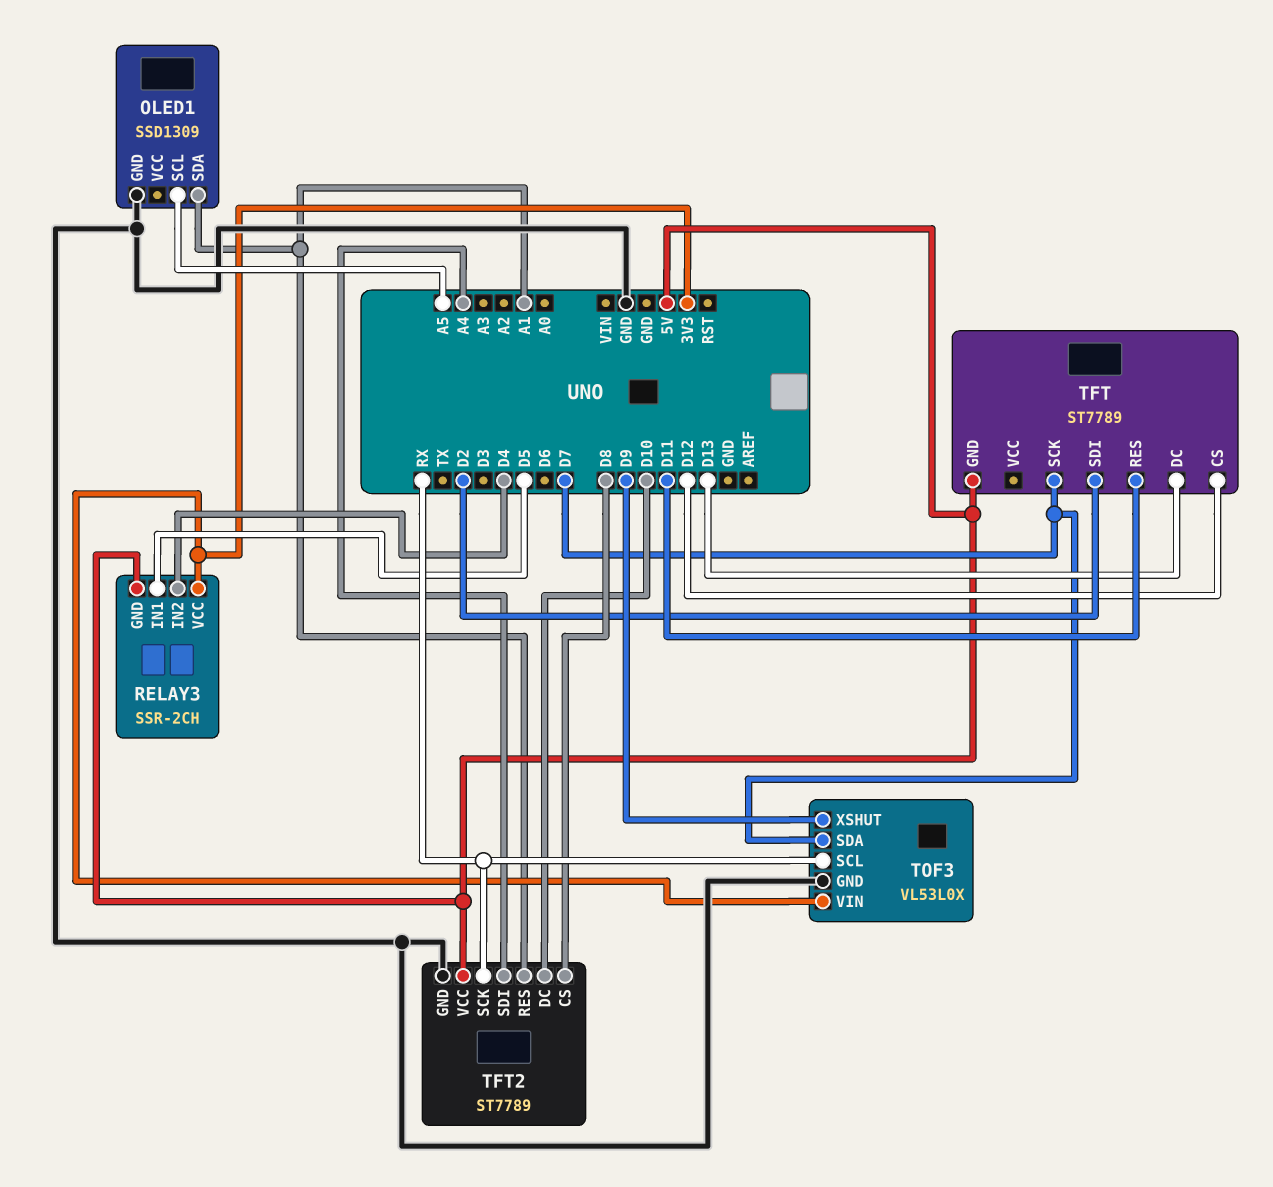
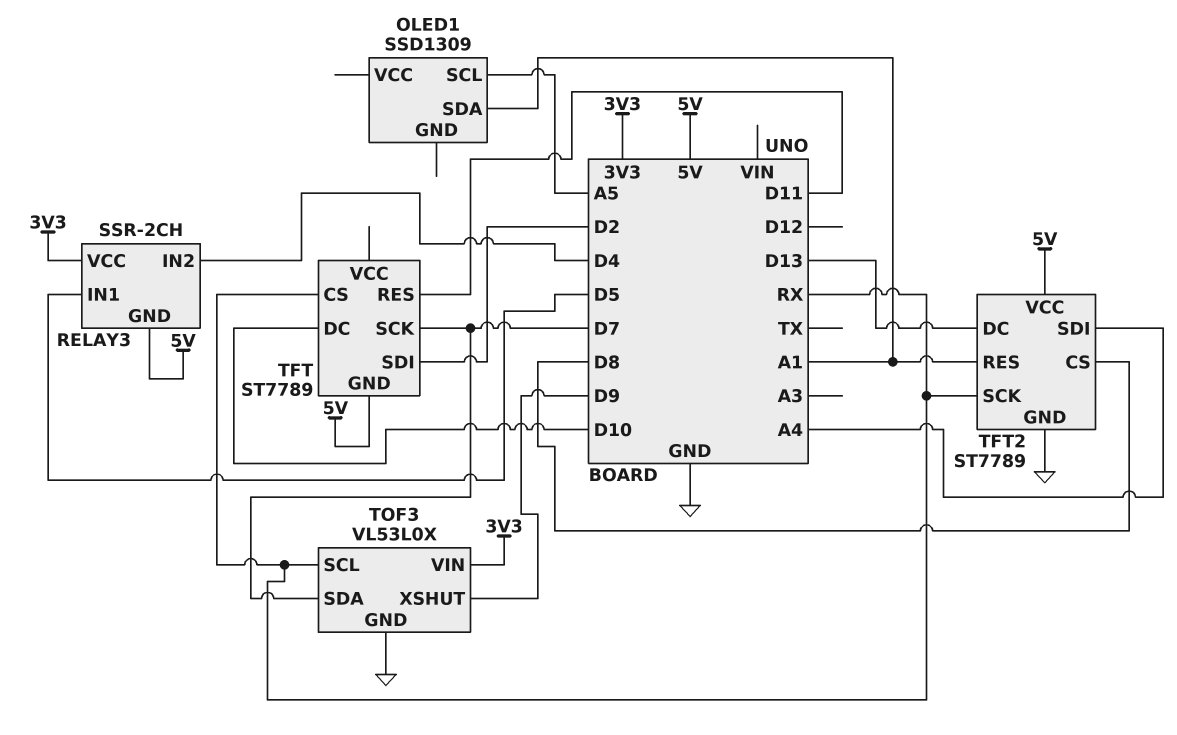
OLED1 pin GND: GND -> none
TFT pin CS: D12 -> RX
TFT pin DC: D13 -> D10
TFT2 pin DC: D10 -> D13

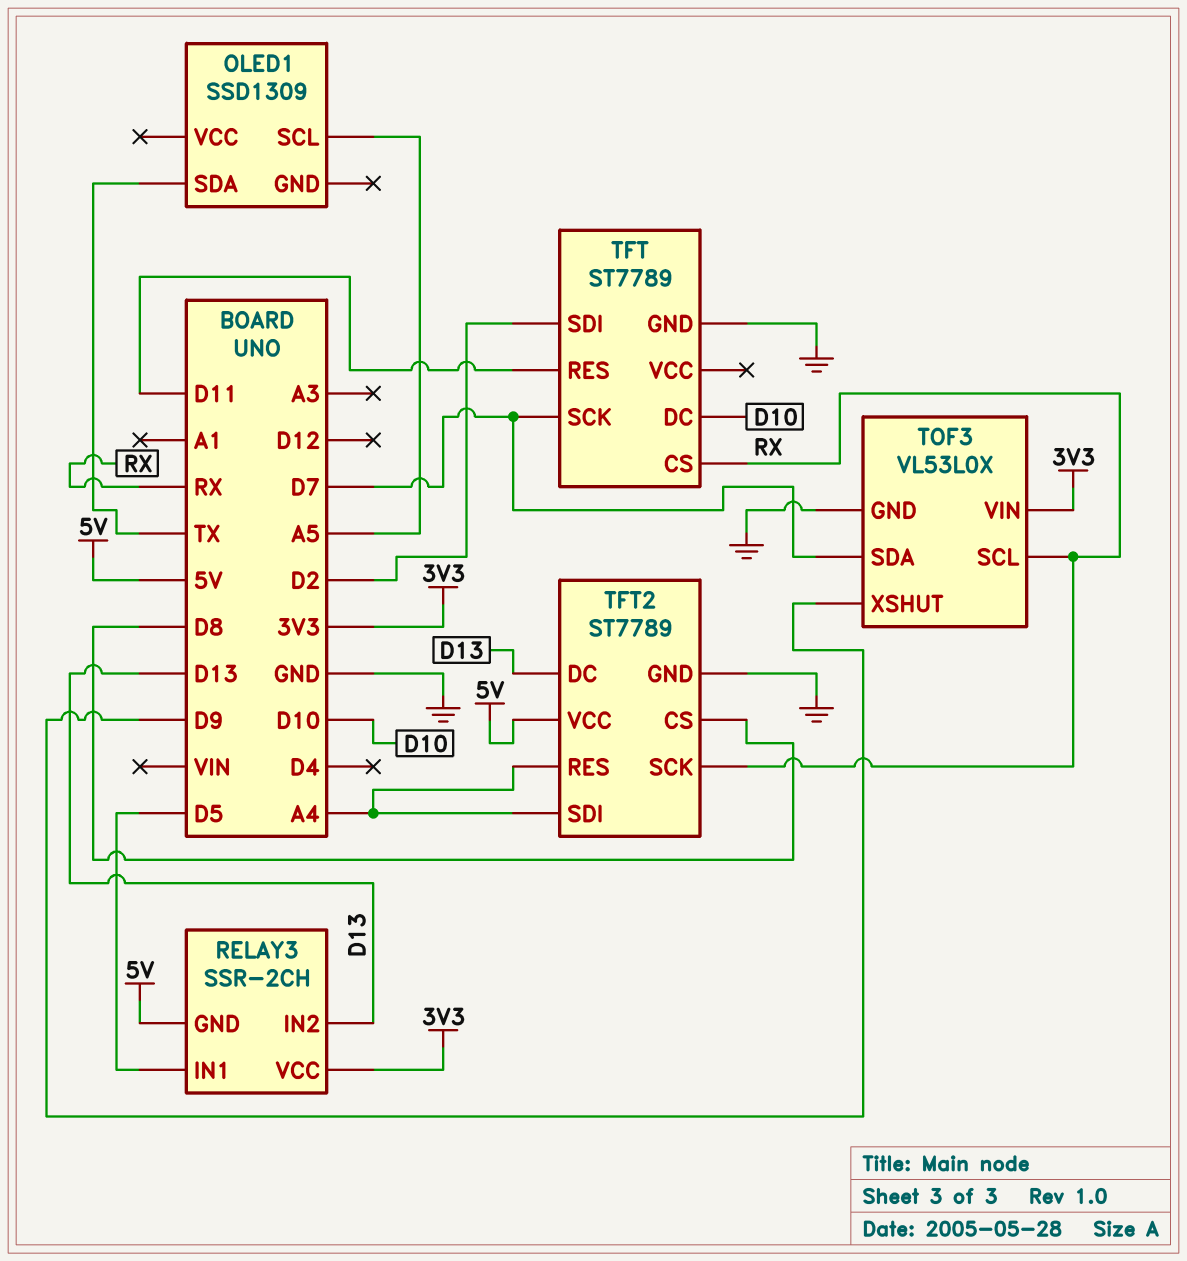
OLED1 pin SDA: A1 -> TX
RELAY3 pin IN2: D4 -> D13
TFT pin GND: 5V -> GND
TFT2 pin RES: A1 -> A4

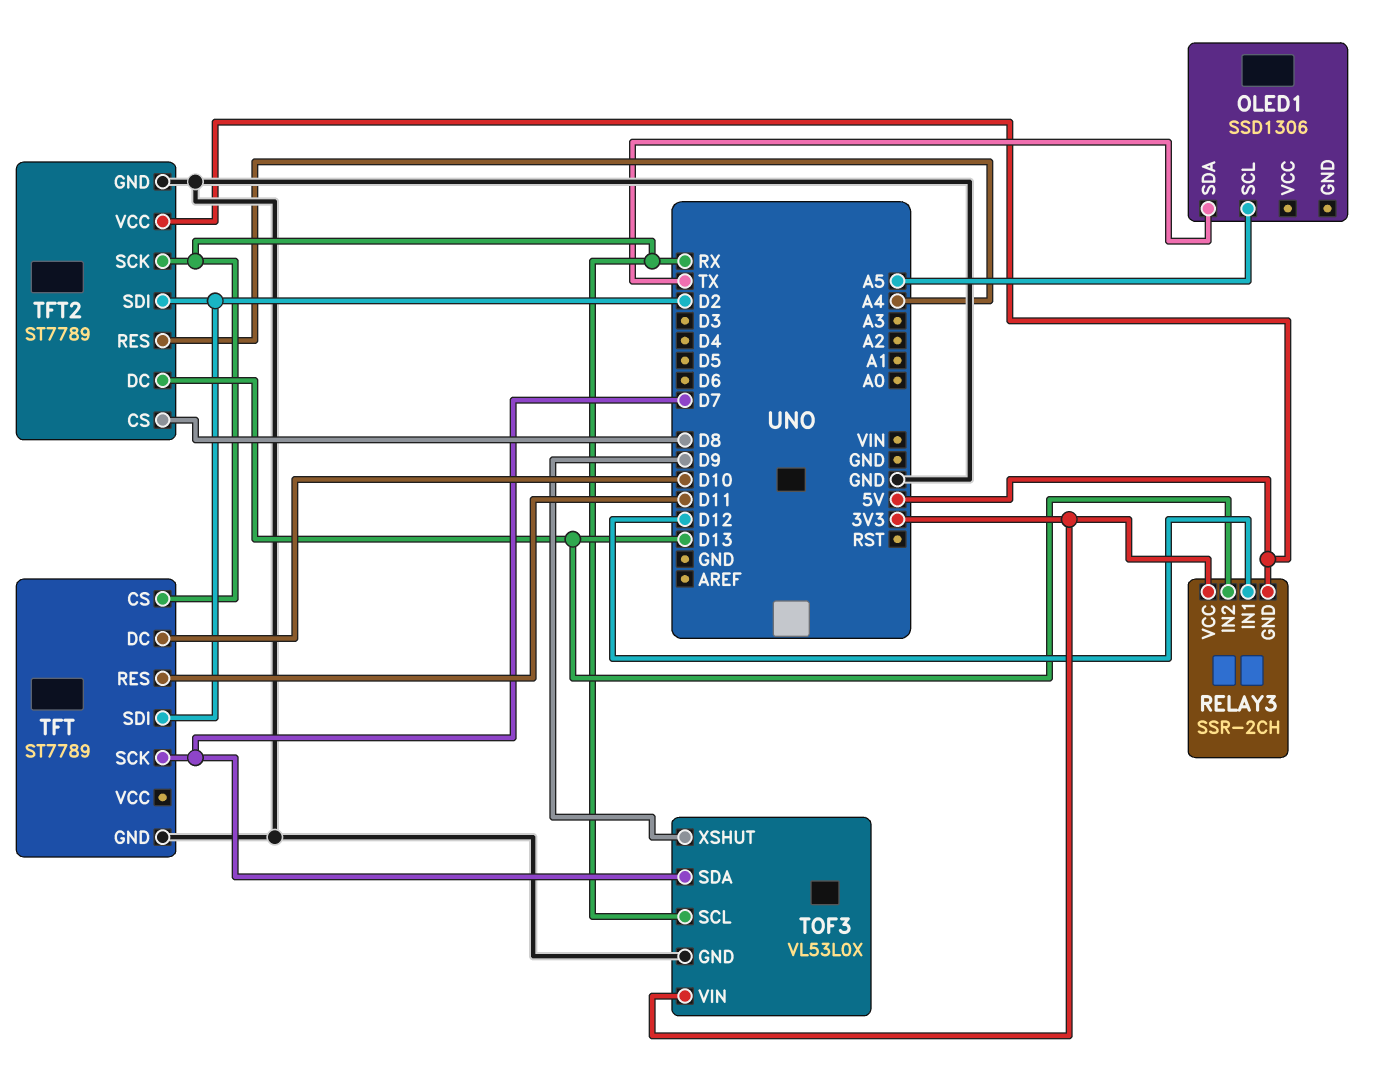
OLED1: SSD1309 -> SSD1306
RELAY3 pin IN1: D5 -> D12
TFT2 pin SDI: A4 -> D2

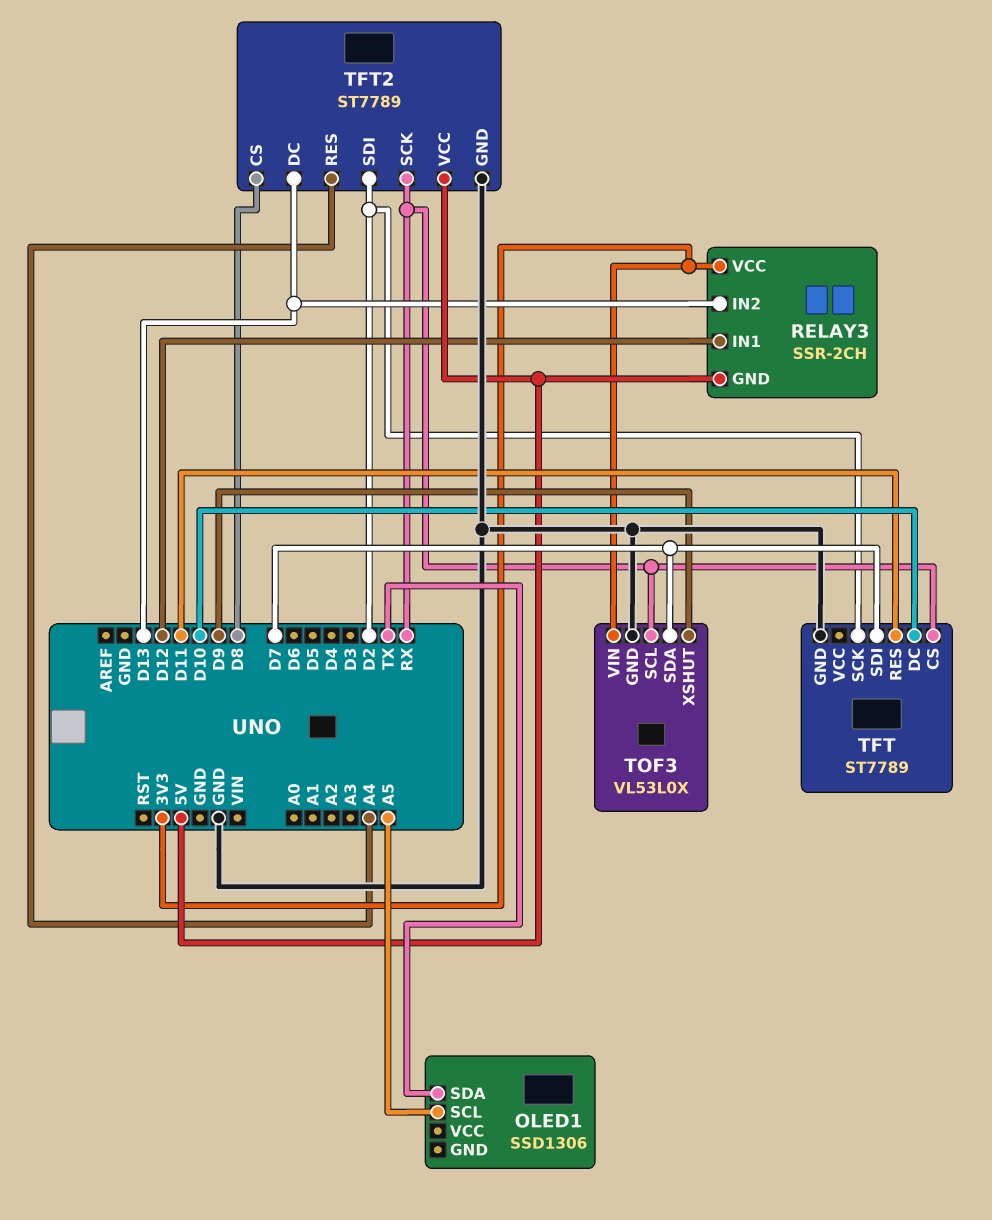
TFT pin SCK: D7 -> D2
TFT pin SDI: D2 -> D7

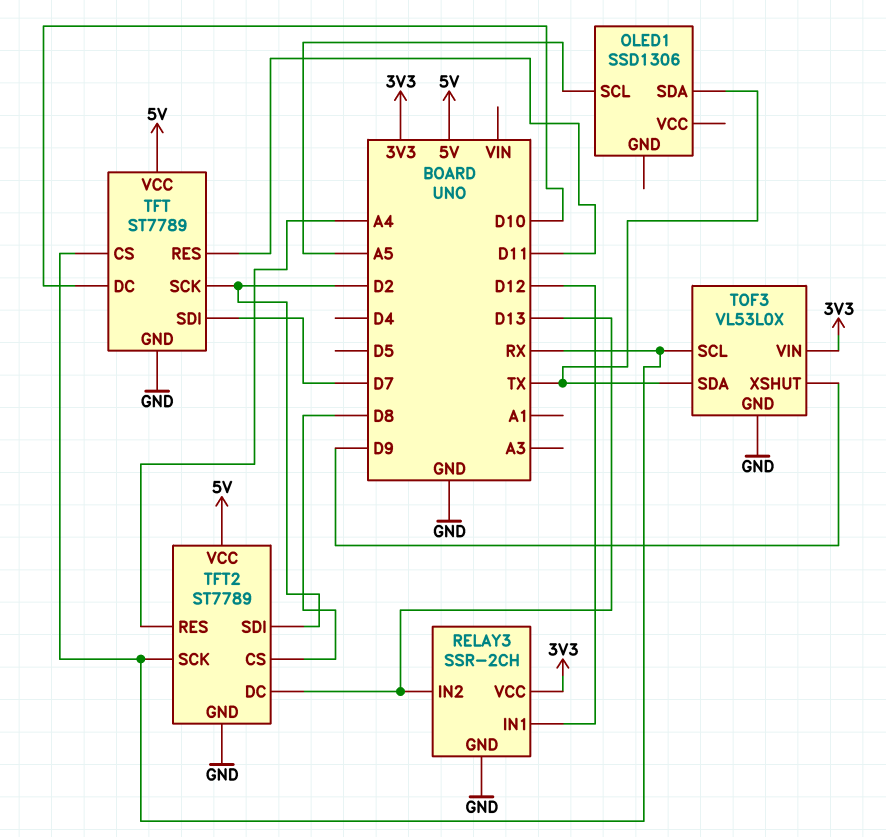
RELAY3 pin GND: 5V -> GND
TFT pin VCC: none -> 5V
TOF3 pin SDA: D7 -> TX

